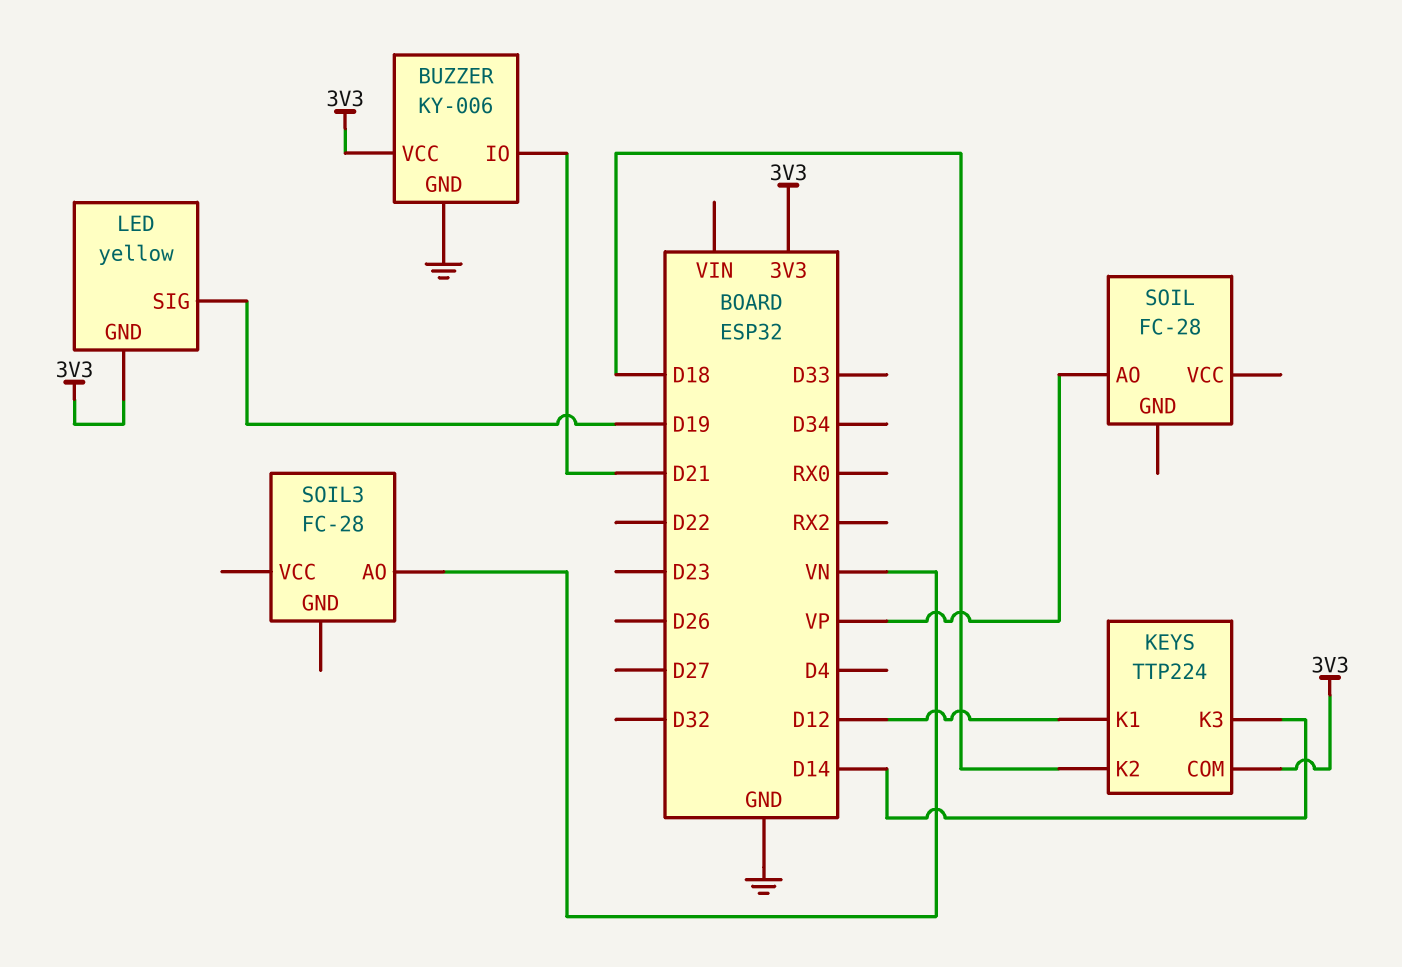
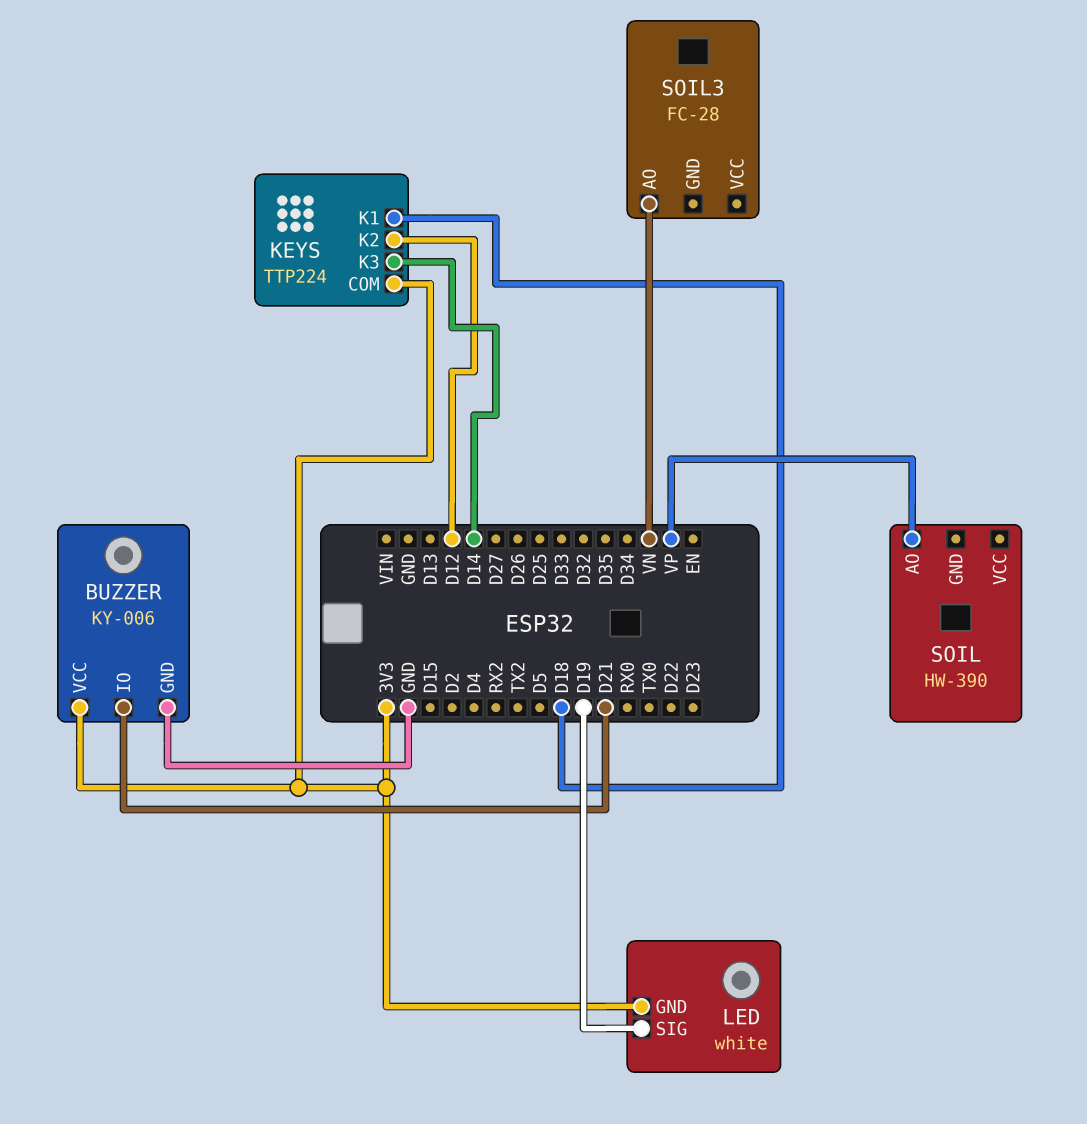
KEYS pin K1: D12 -> D18
KEYS pin K2: D18 -> D12
LED: yellow -> white
SOIL: FC-28 -> HW-390

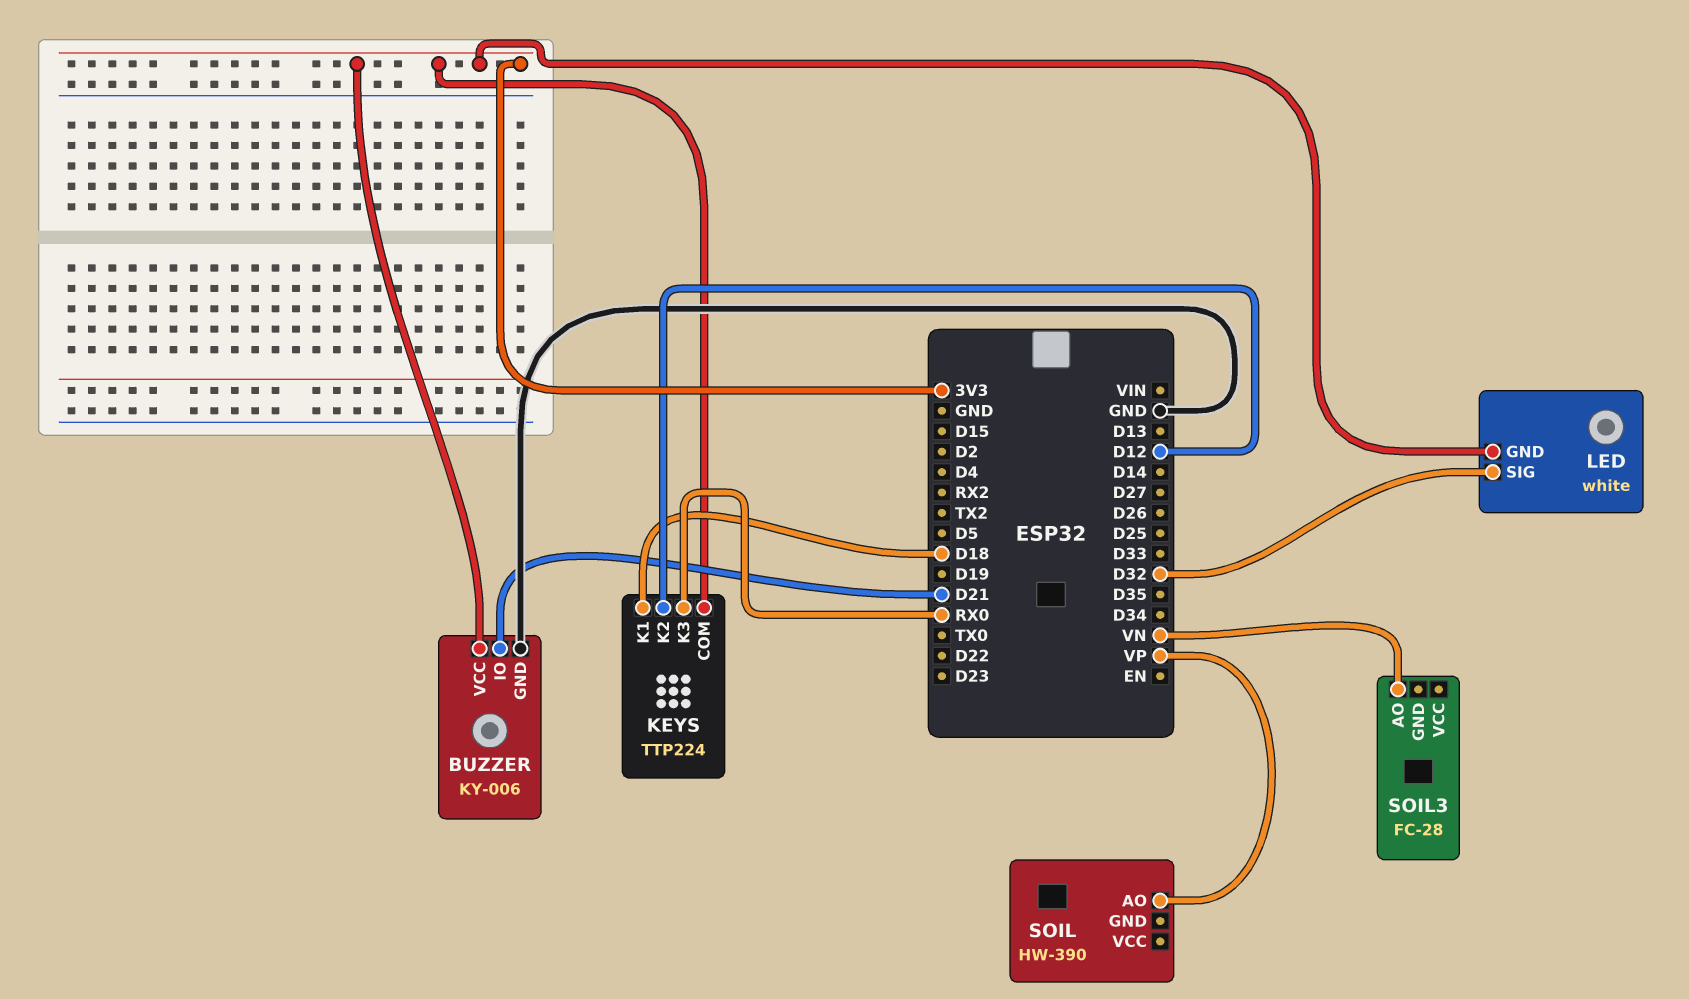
KEYS pin K3: D14 -> RX0
LED pin SIG: D19 -> D32

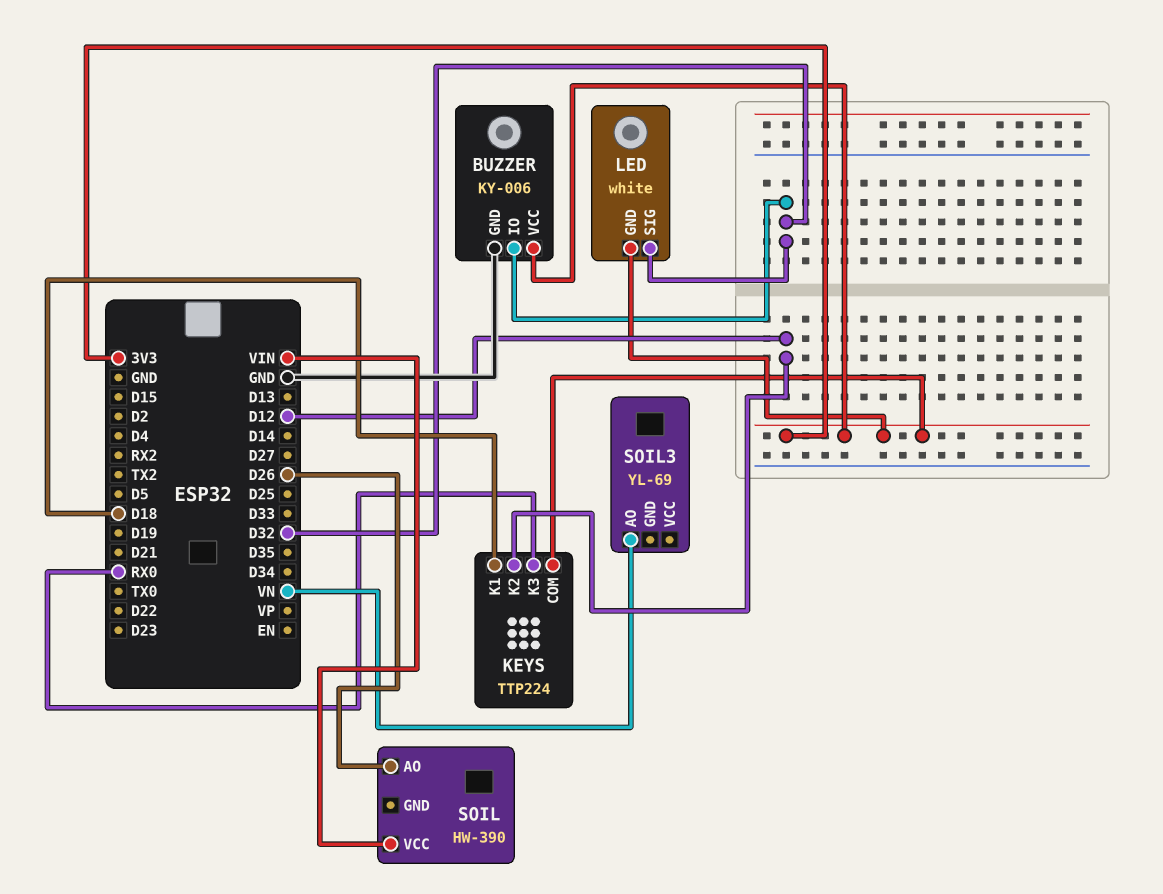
BUZZER pin IO: D21 -> D32
SOIL pin AO: VP -> D26
SOIL pin VCC: none -> VIN
SOIL3: FC-28 -> YL-69

